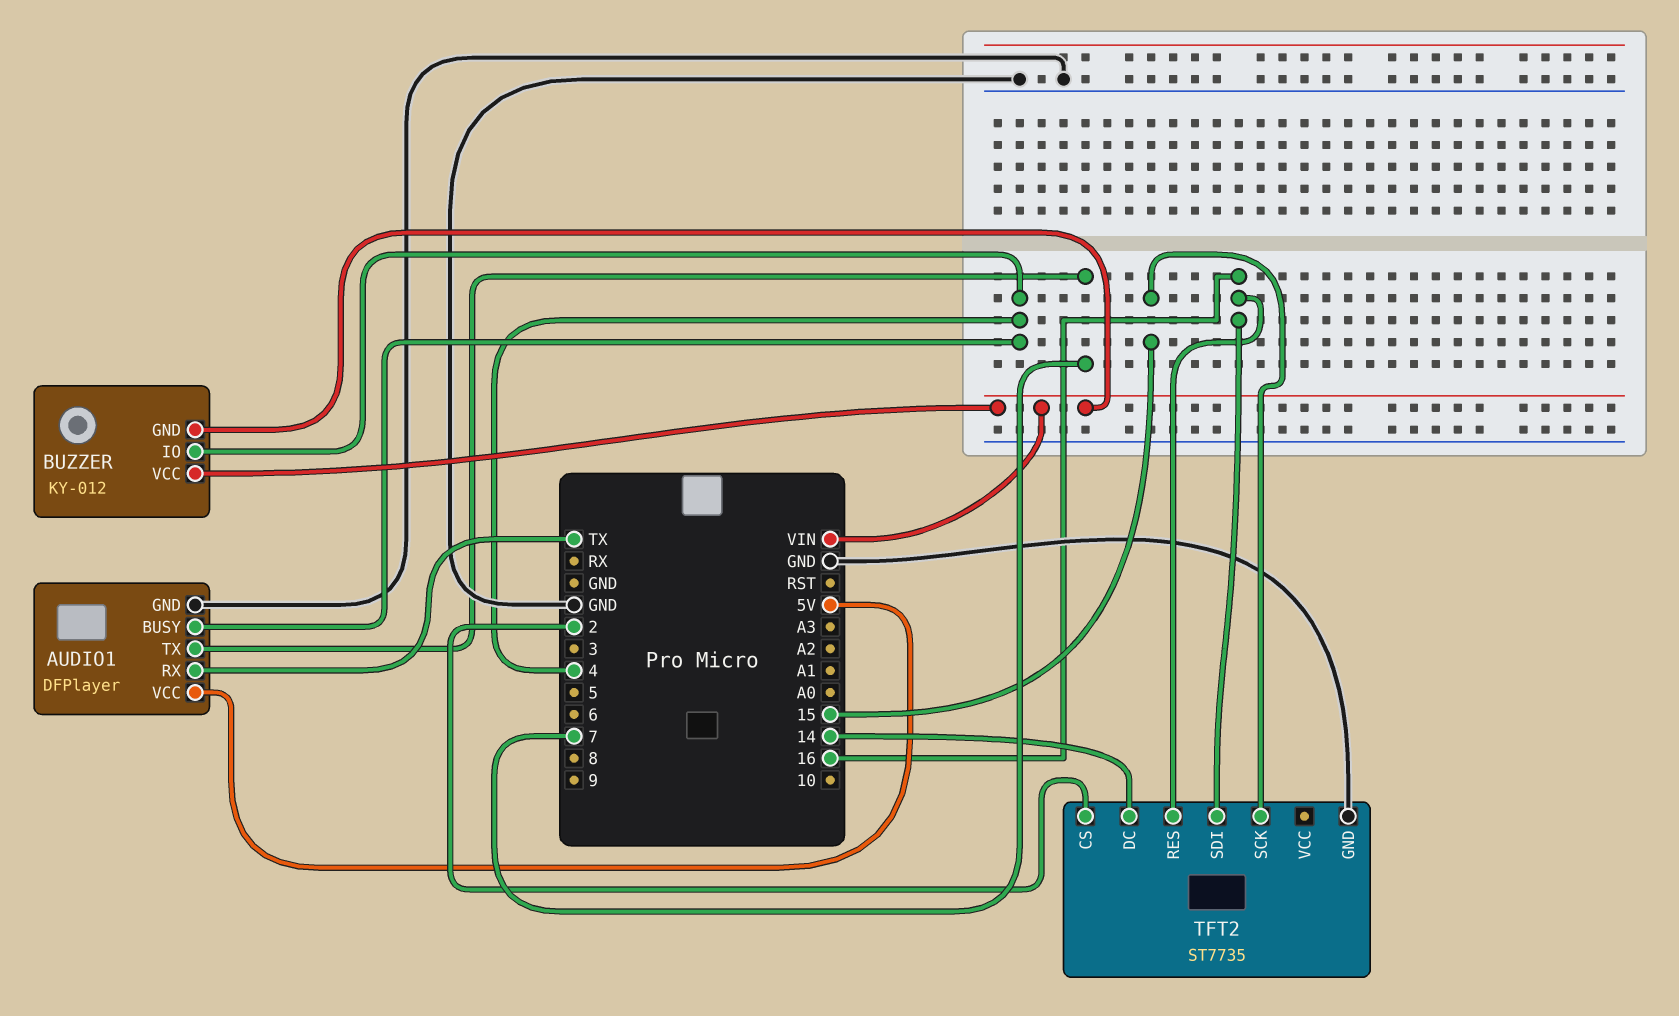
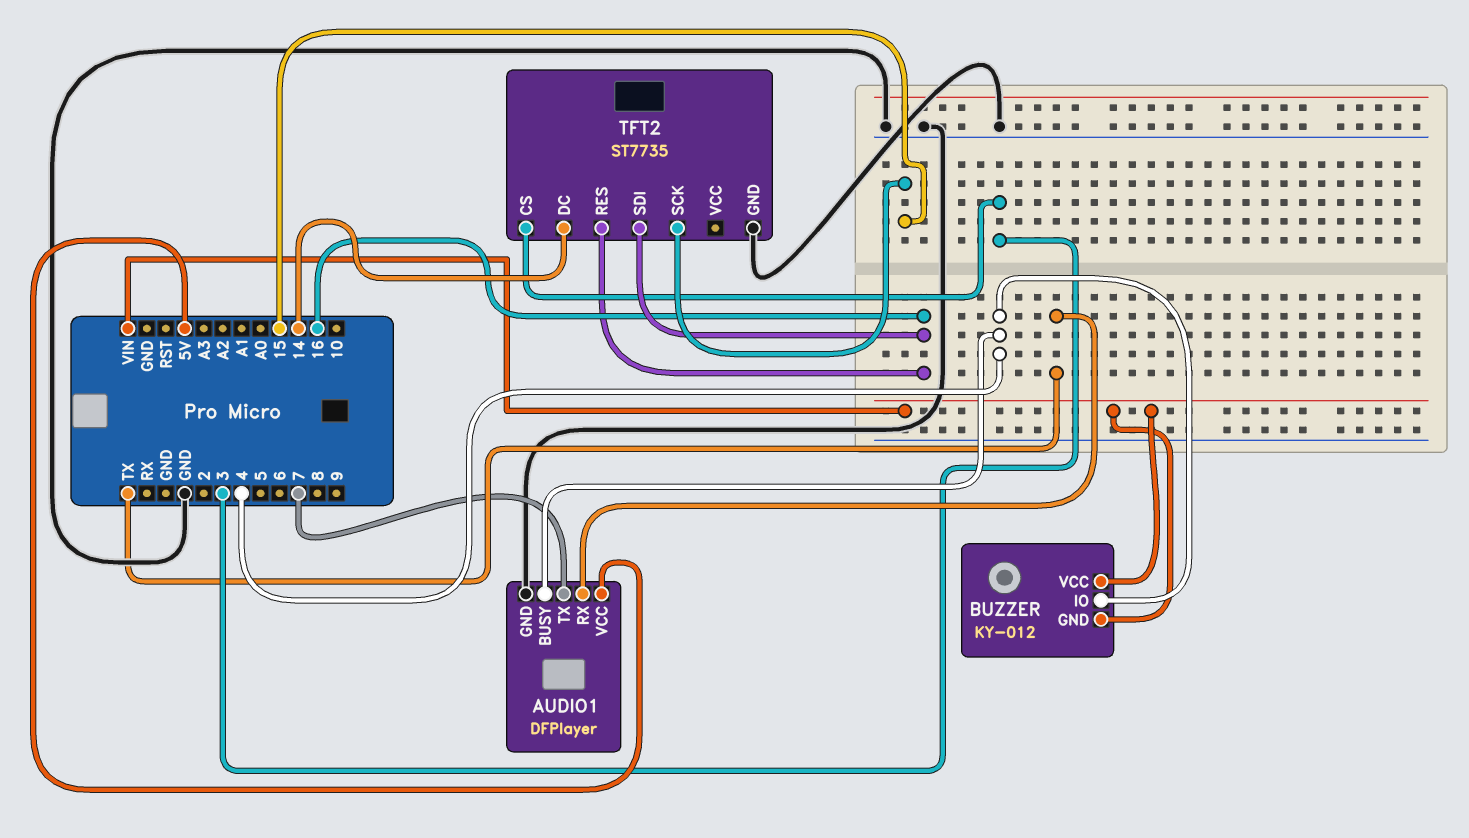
TFT2 pin CS: 2 -> 3

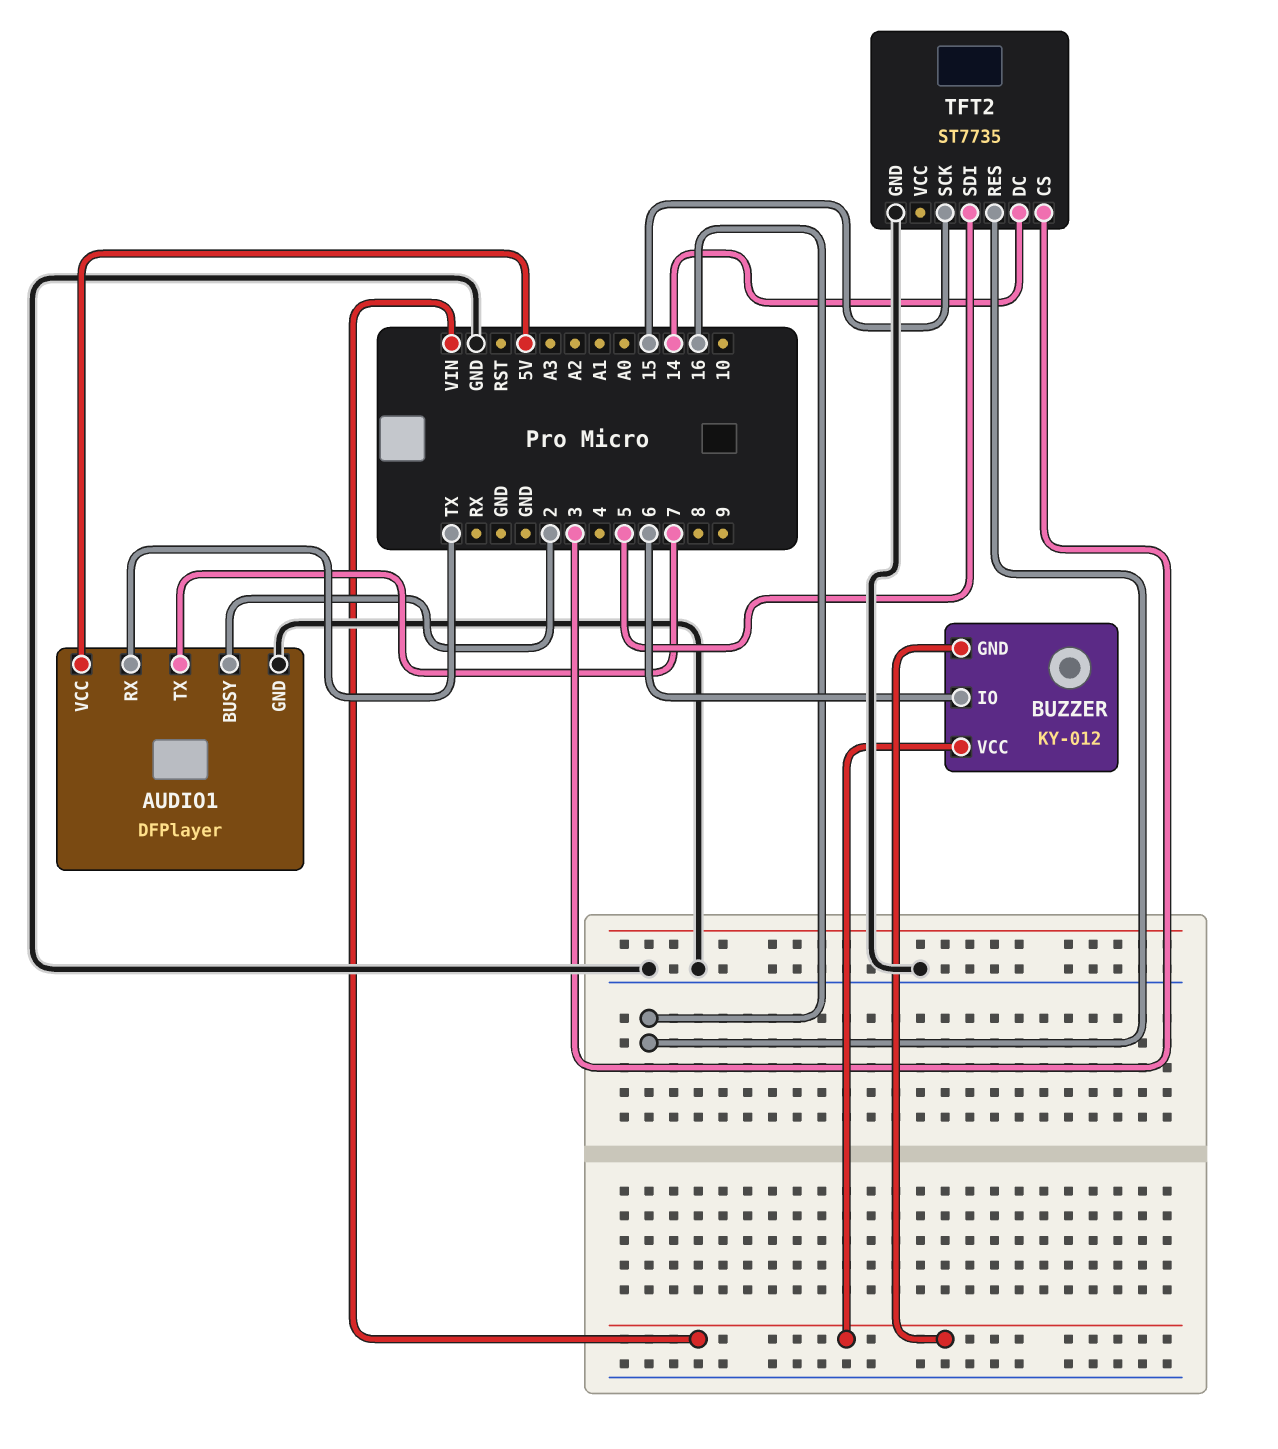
AUDIO1 pin BUSY: 4 -> 2
BUZZER pin IO: 4 -> 6
TFT2 pin SDI: 16 -> 5

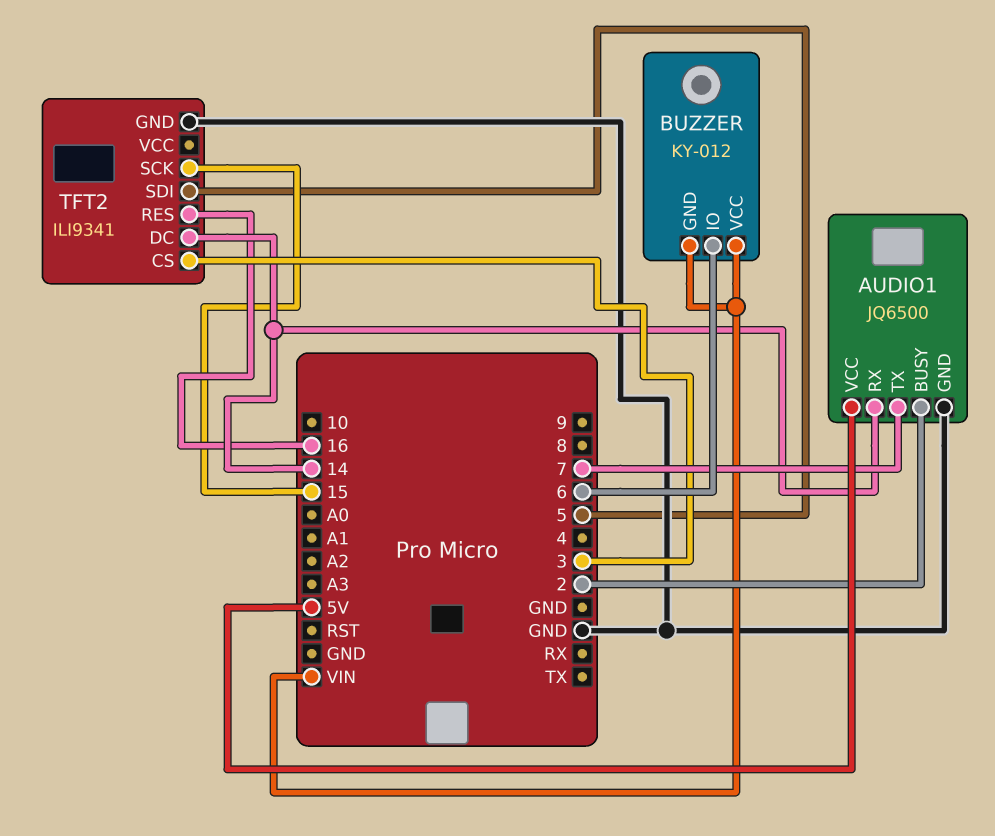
AUDIO1: DFPlayer -> JQ6500
AUDIO1 pin RX: TX -> 14
TFT2: ST7735 -> ILI9341

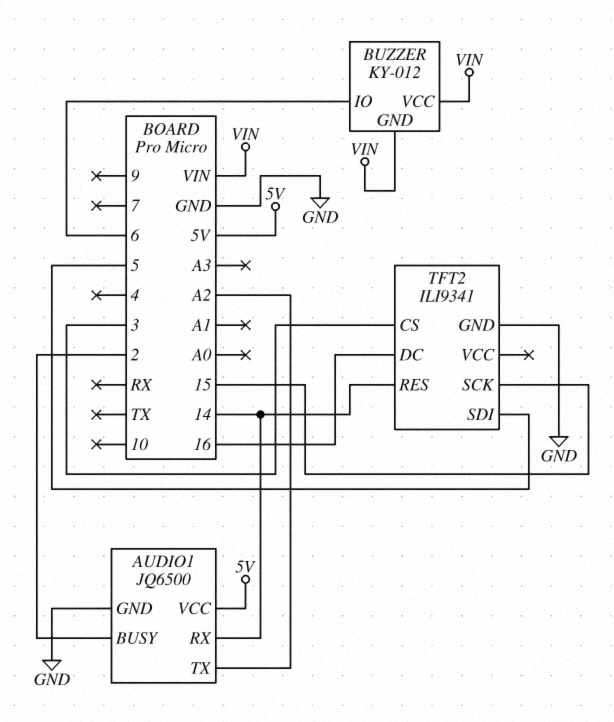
AUDIO1 pin TX: 7 -> A2
TFT2 pin DC: 14 -> 16
TFT2 pin RES: 16 -> 14

